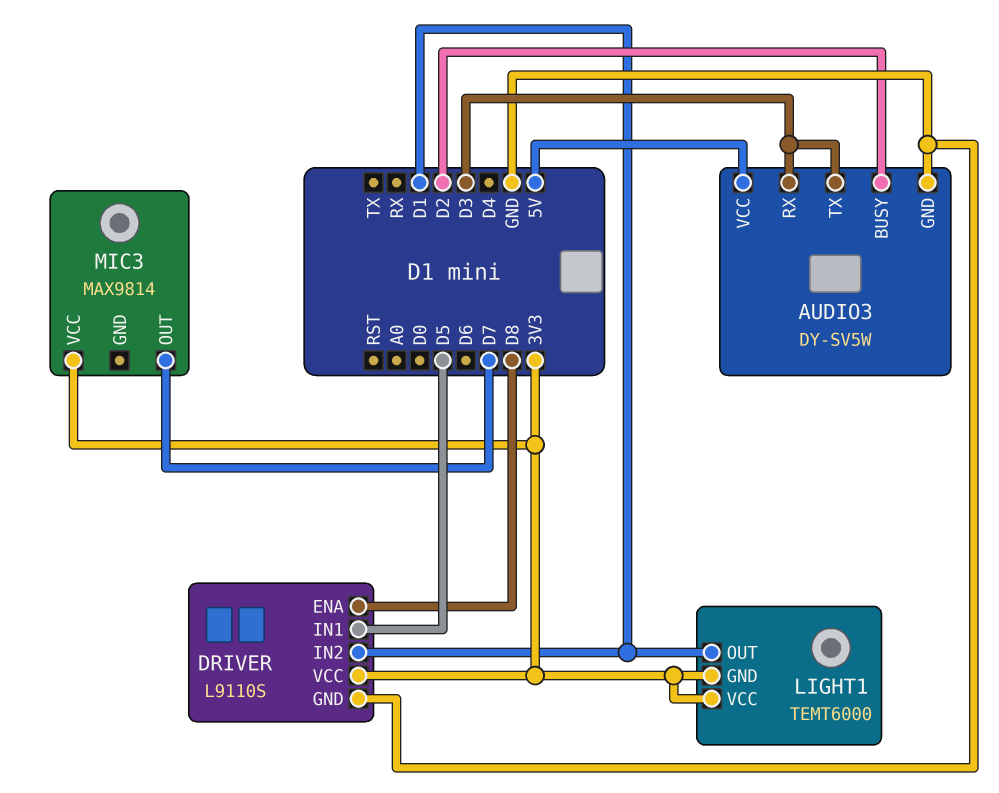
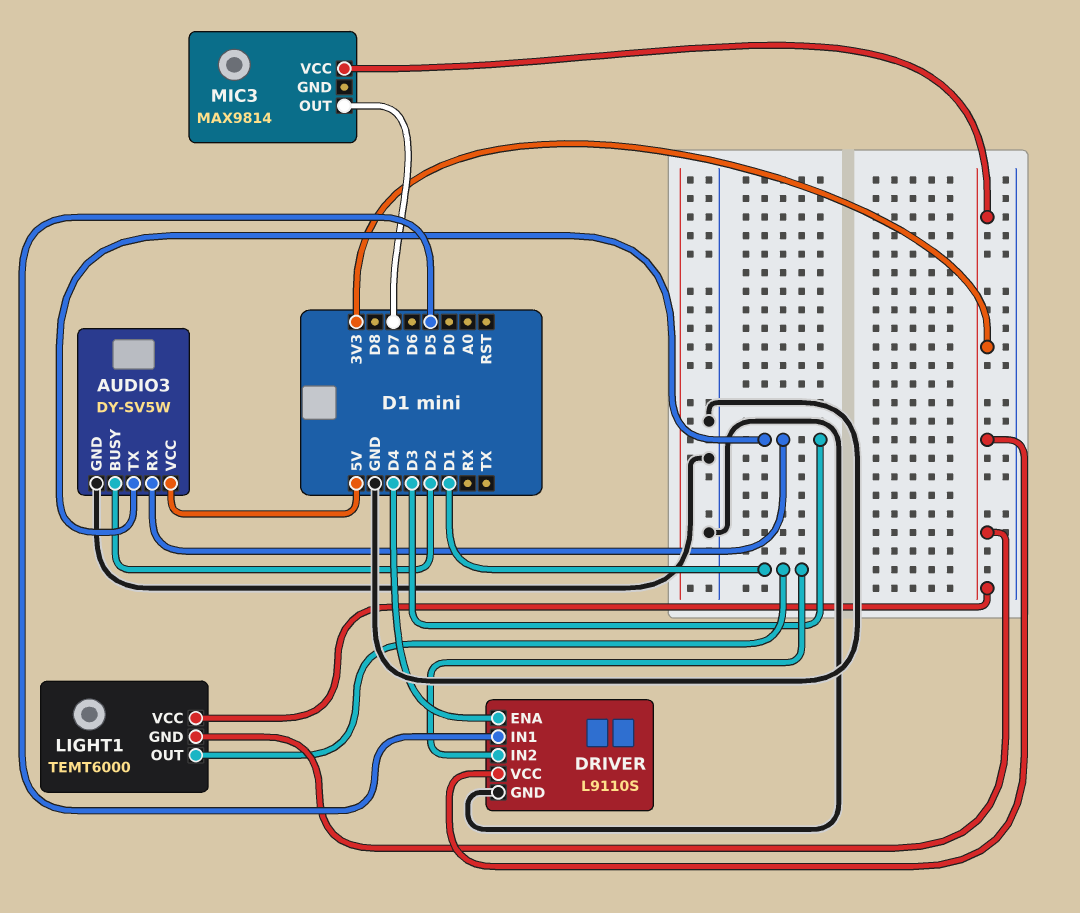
DRIVER pin ENA: D8 -> D4

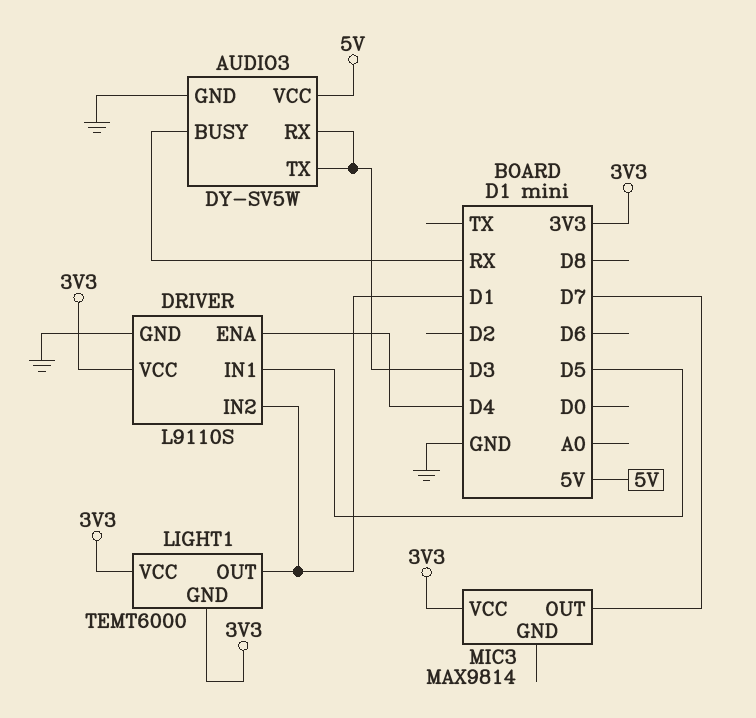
AUDIO3 pin BUSY: D2 -> RX

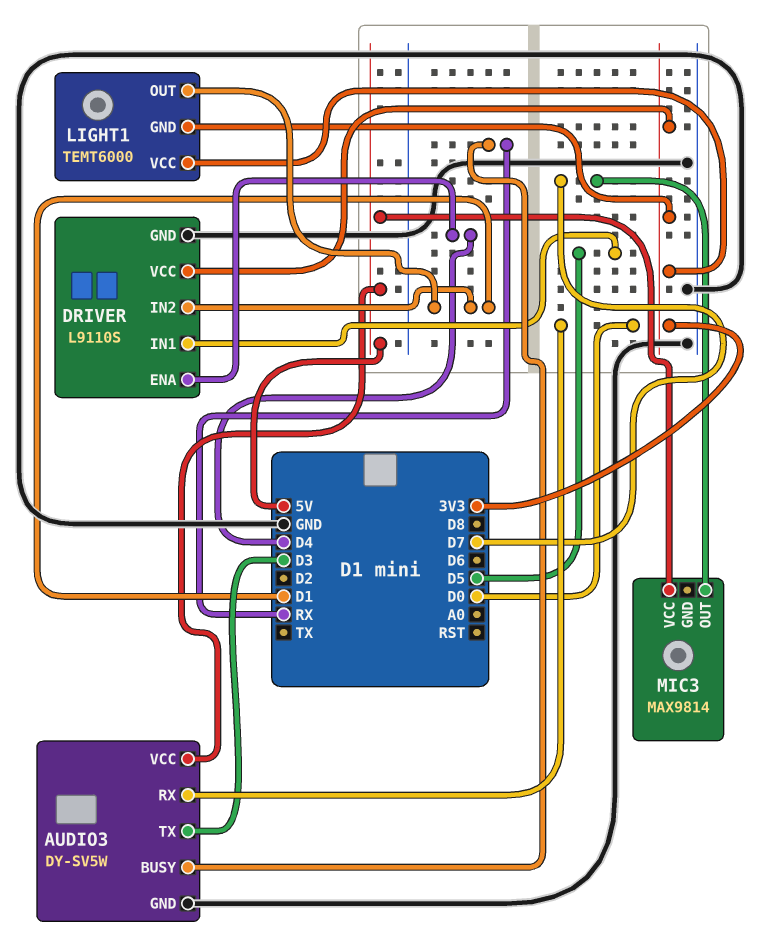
AUDIO3 pin RX: D3 -> D0
MIC3 pin VCC: 3V3 -> 5V

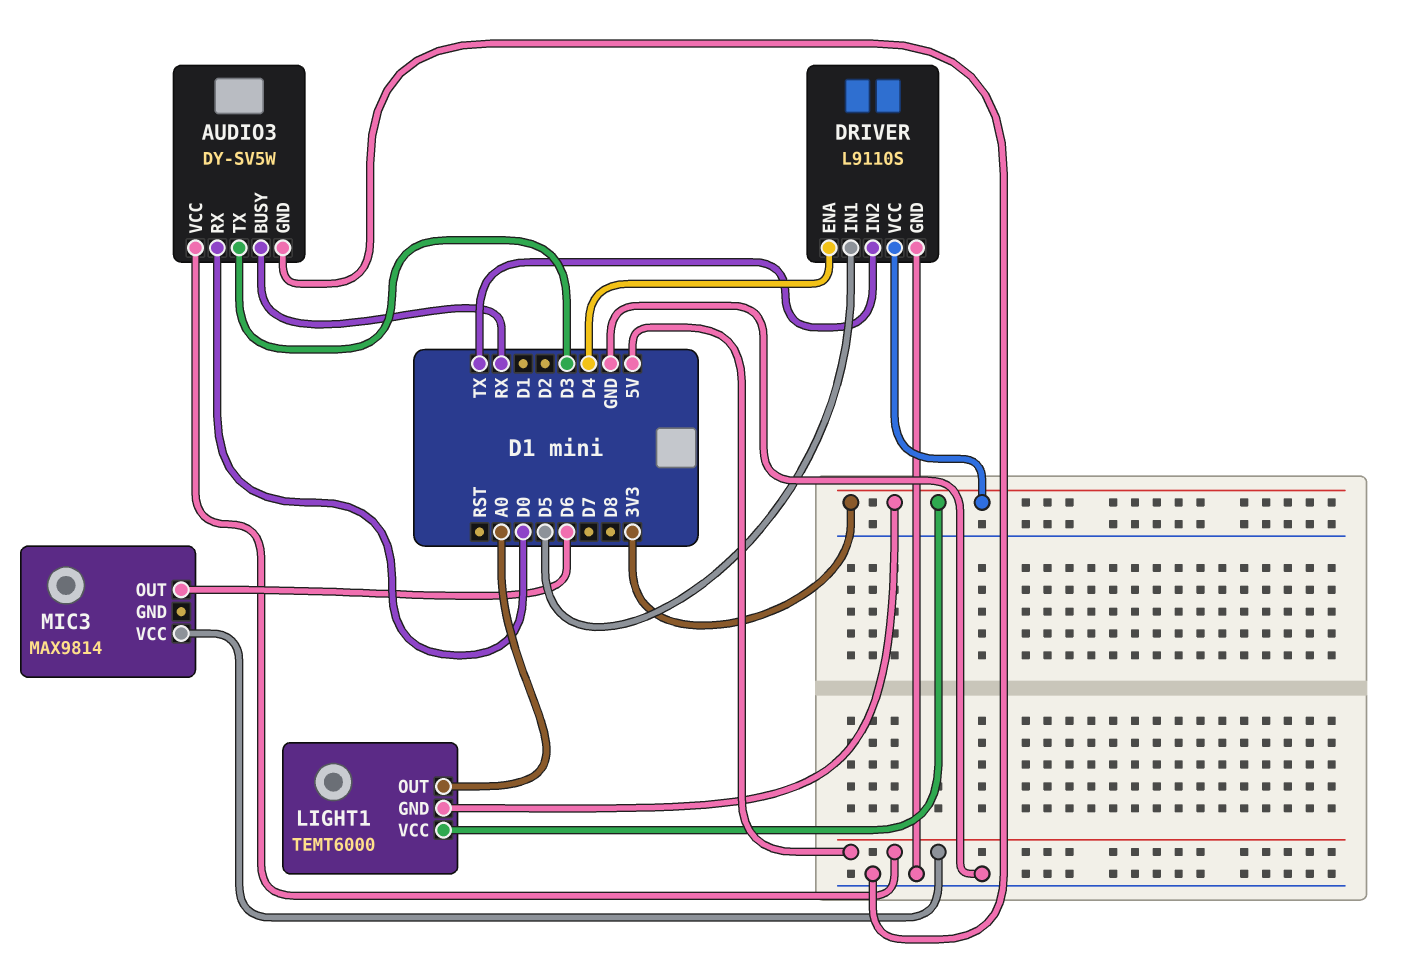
DRIVER pin IN2: D1 -> TX
LIGHT1 pin OUT: D1 -> A0
MIC3 pin OUT: D7 -> D6

